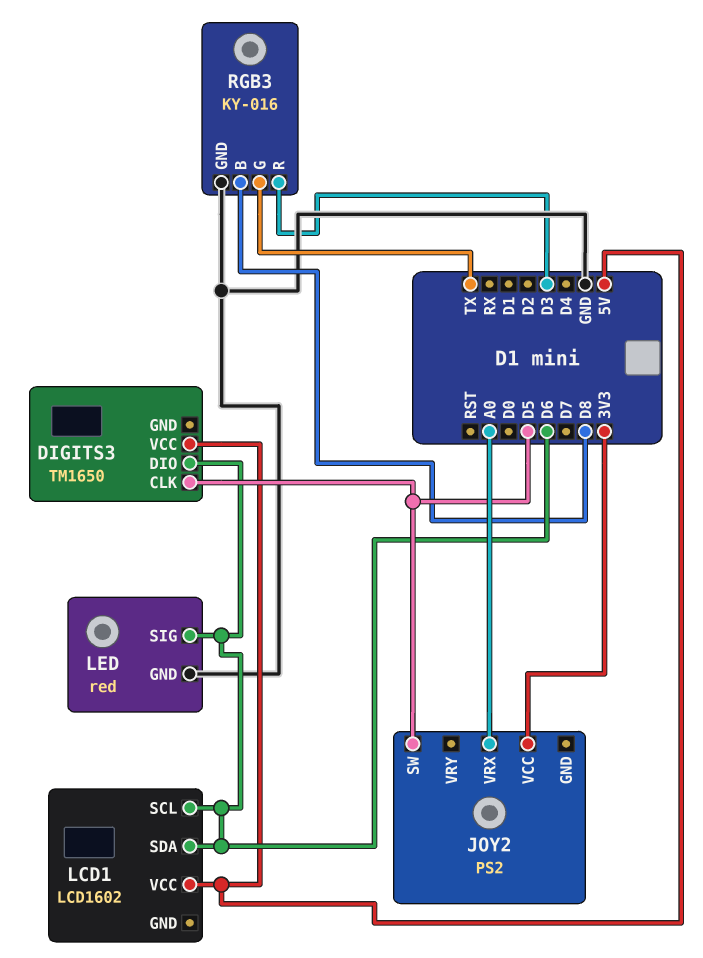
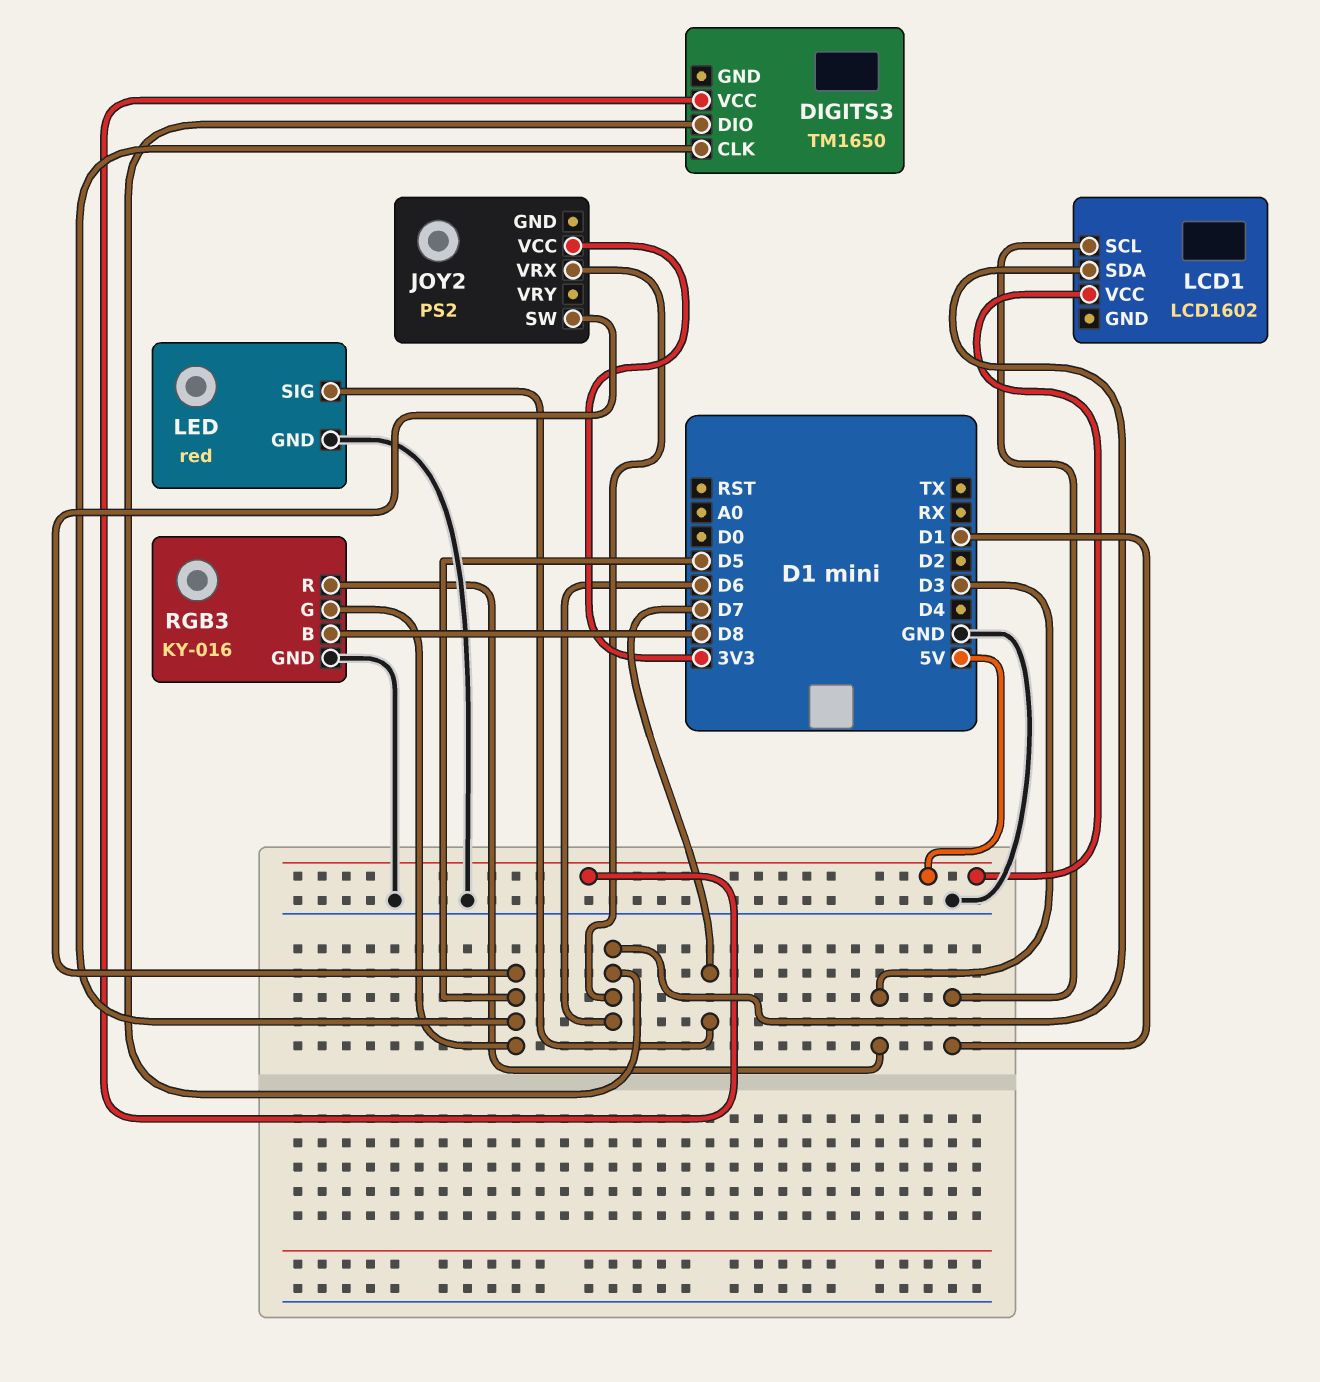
JOY2 pin VRX: A0 -> D6
LCD1 pin SCL: D6 -> D1
LED pin SIG: D6 -> D7
RGB3 pin G: TX -> D5

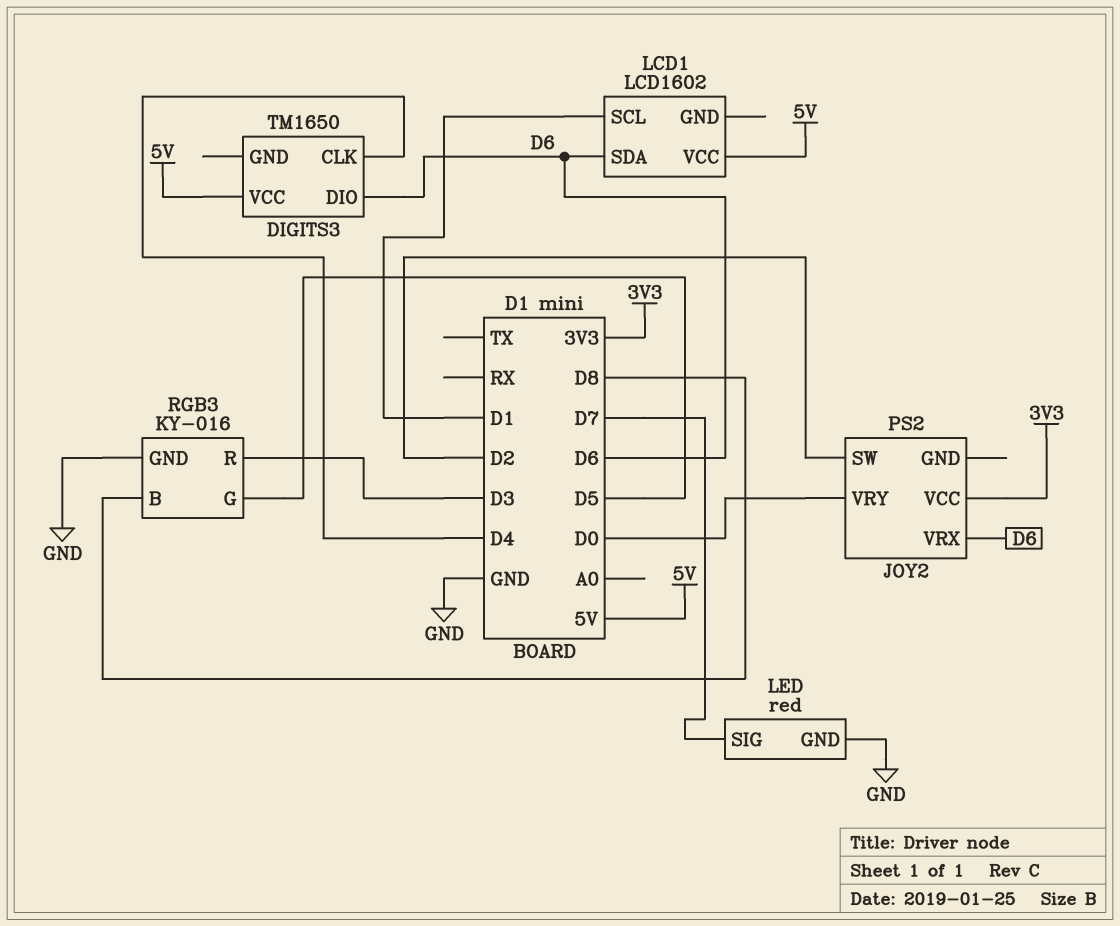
DIGITS3 pin CLK: D5 -> D4
JOY2 pin SW: D5 -> D2
JOY2 pin VRY: none -> D0

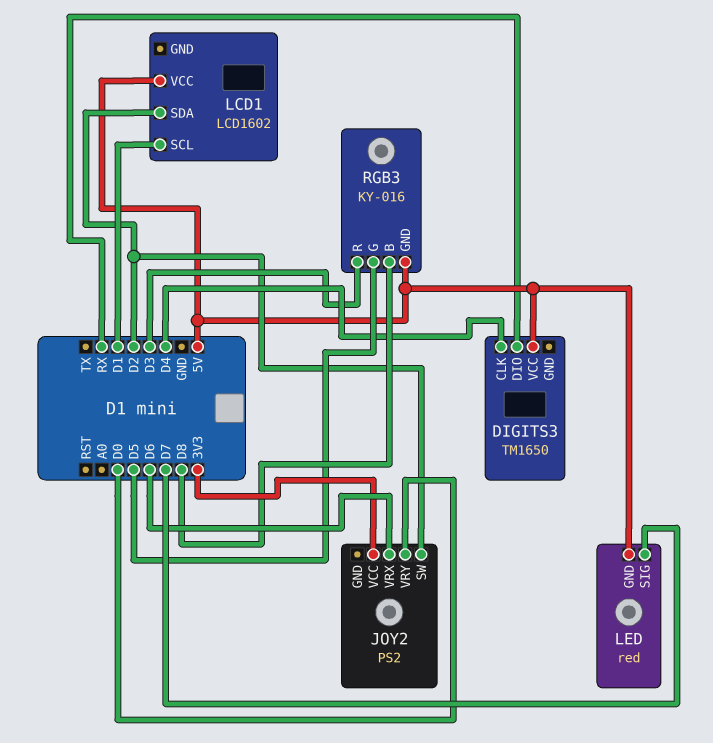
DIGITS3 pin DIO: D6 -> RX
LCD1 pin SDA: D6 -> D2
LED pin GND: GND -> 5V
RGB3 pin GND: GND -> 5V

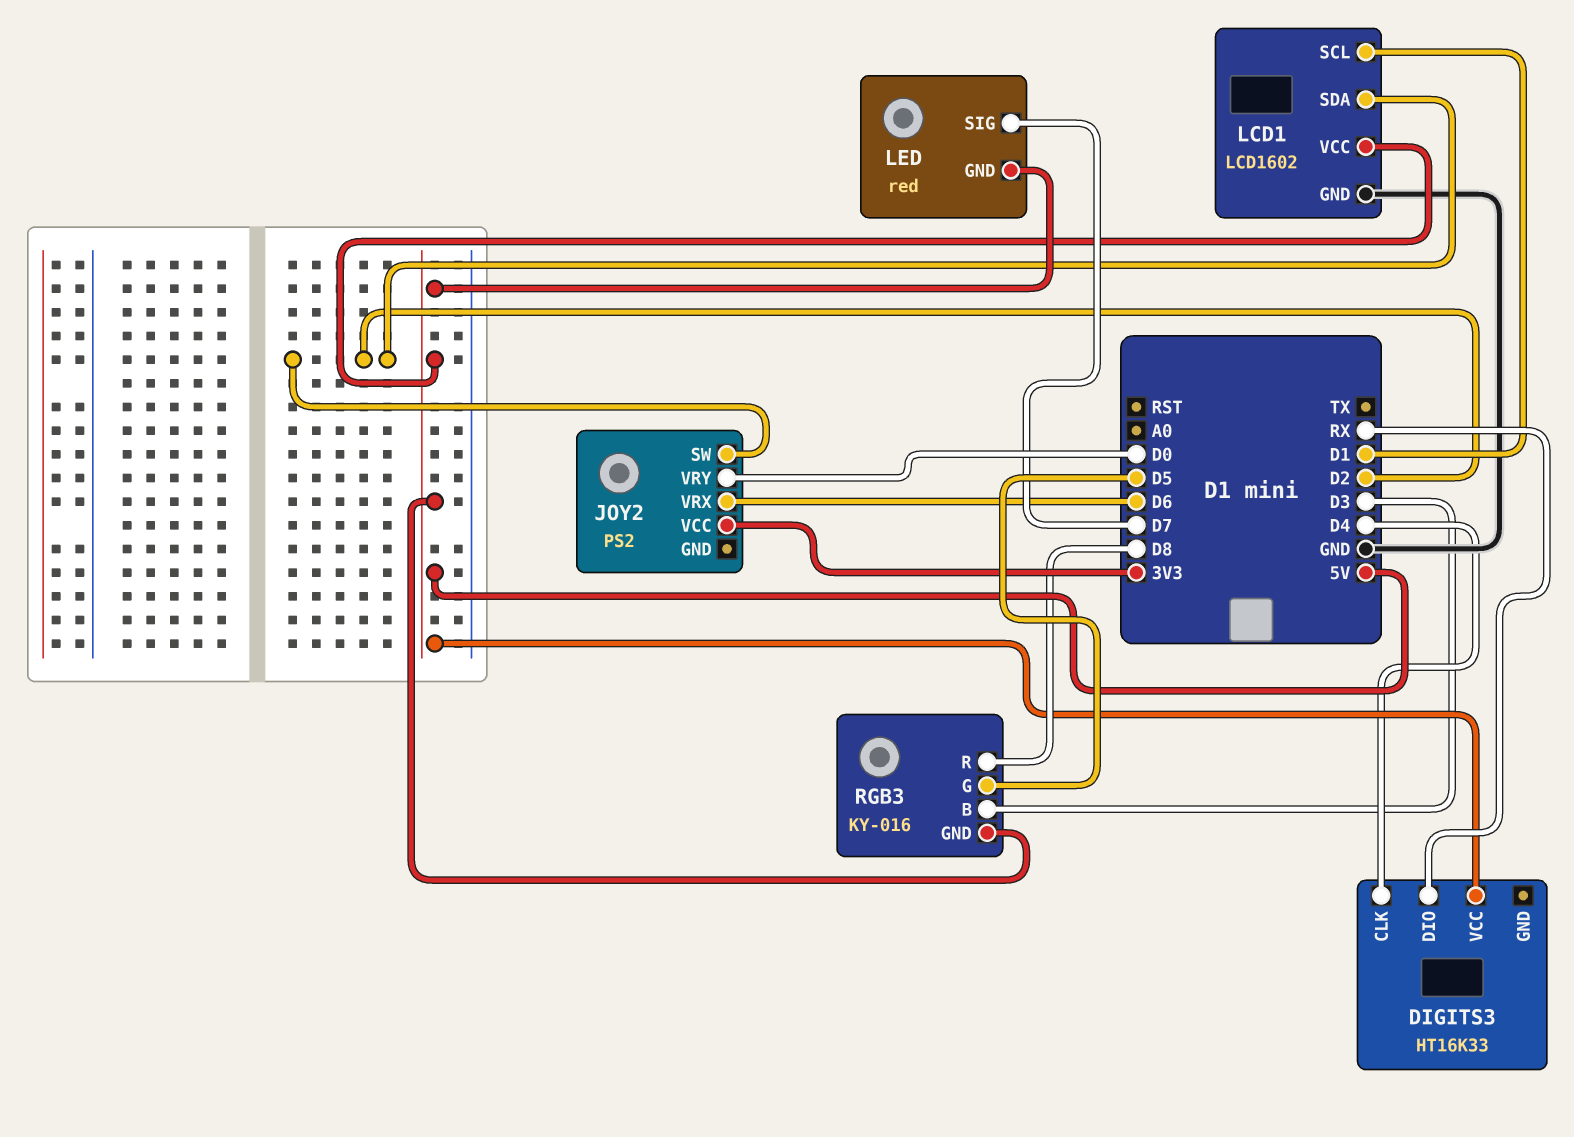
DIGITS3: TM1650 -> HT16K33
LCD1 pin GND: none -> GND
RGB3 pin B: D8 -> D3
RGB3 pin R: D3 -> D8

